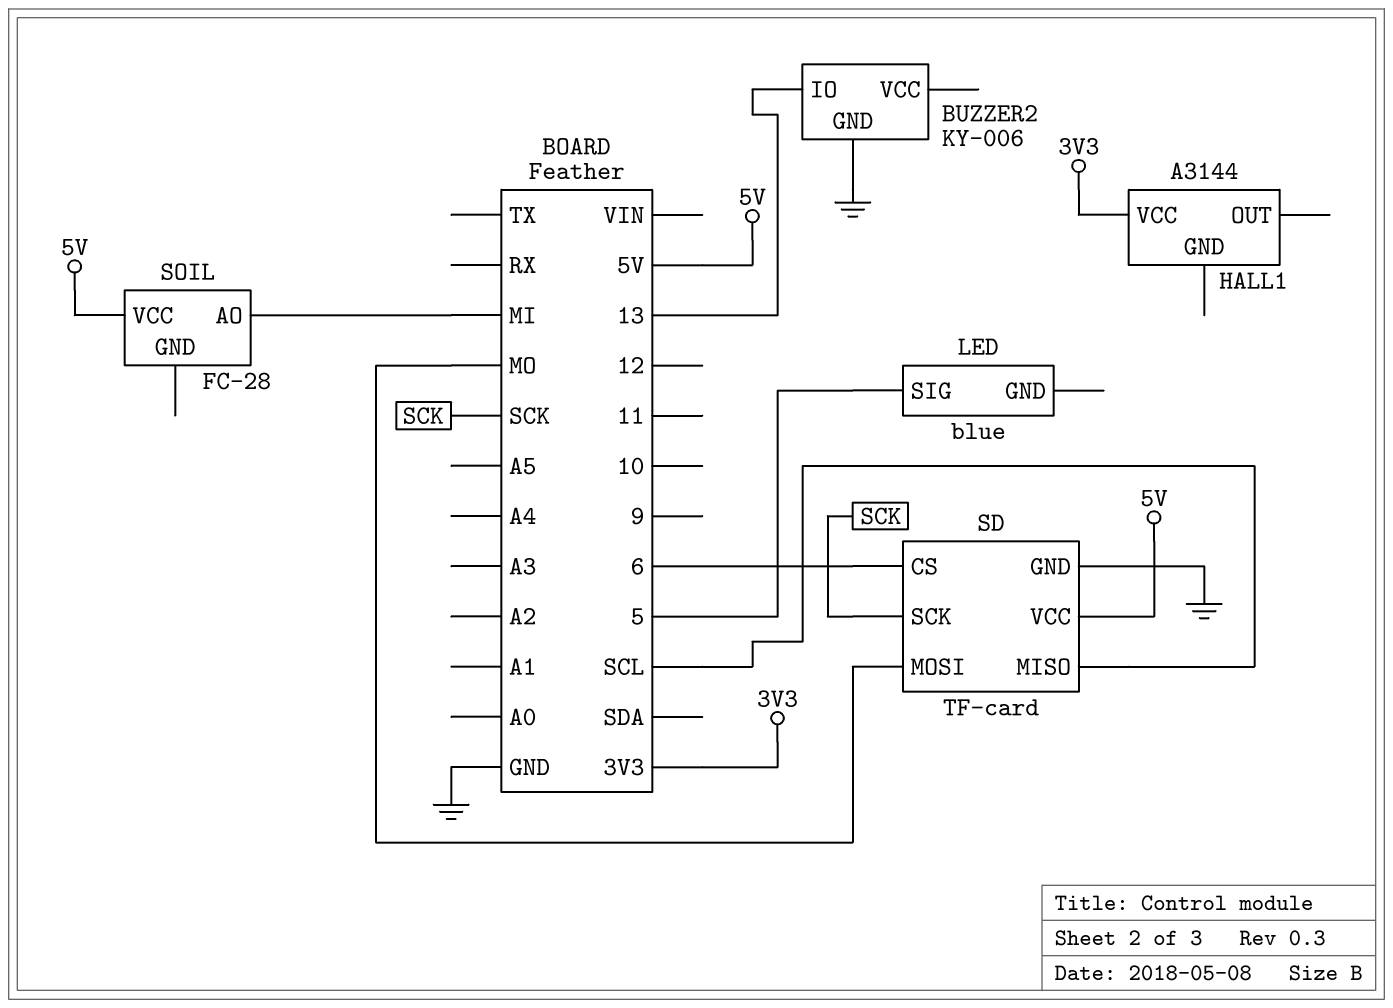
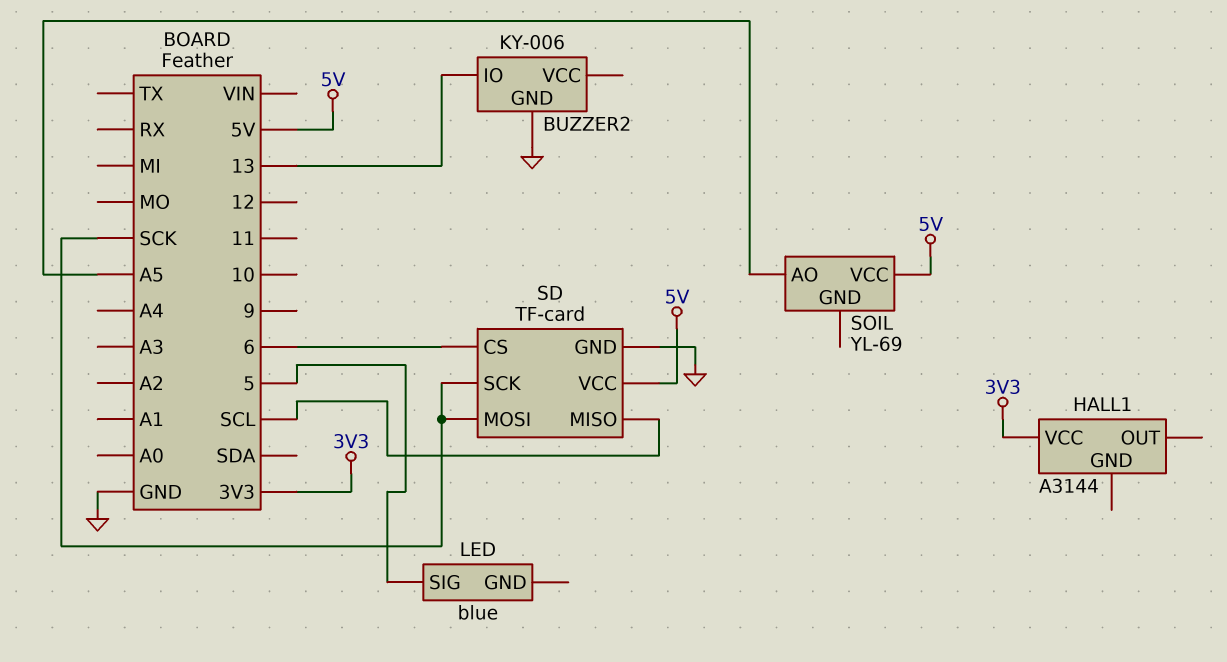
SD pin MOSI: MO -> SCK
SOIL: FC-28 -> YL-69
SOIL pin AO: MI -> A5

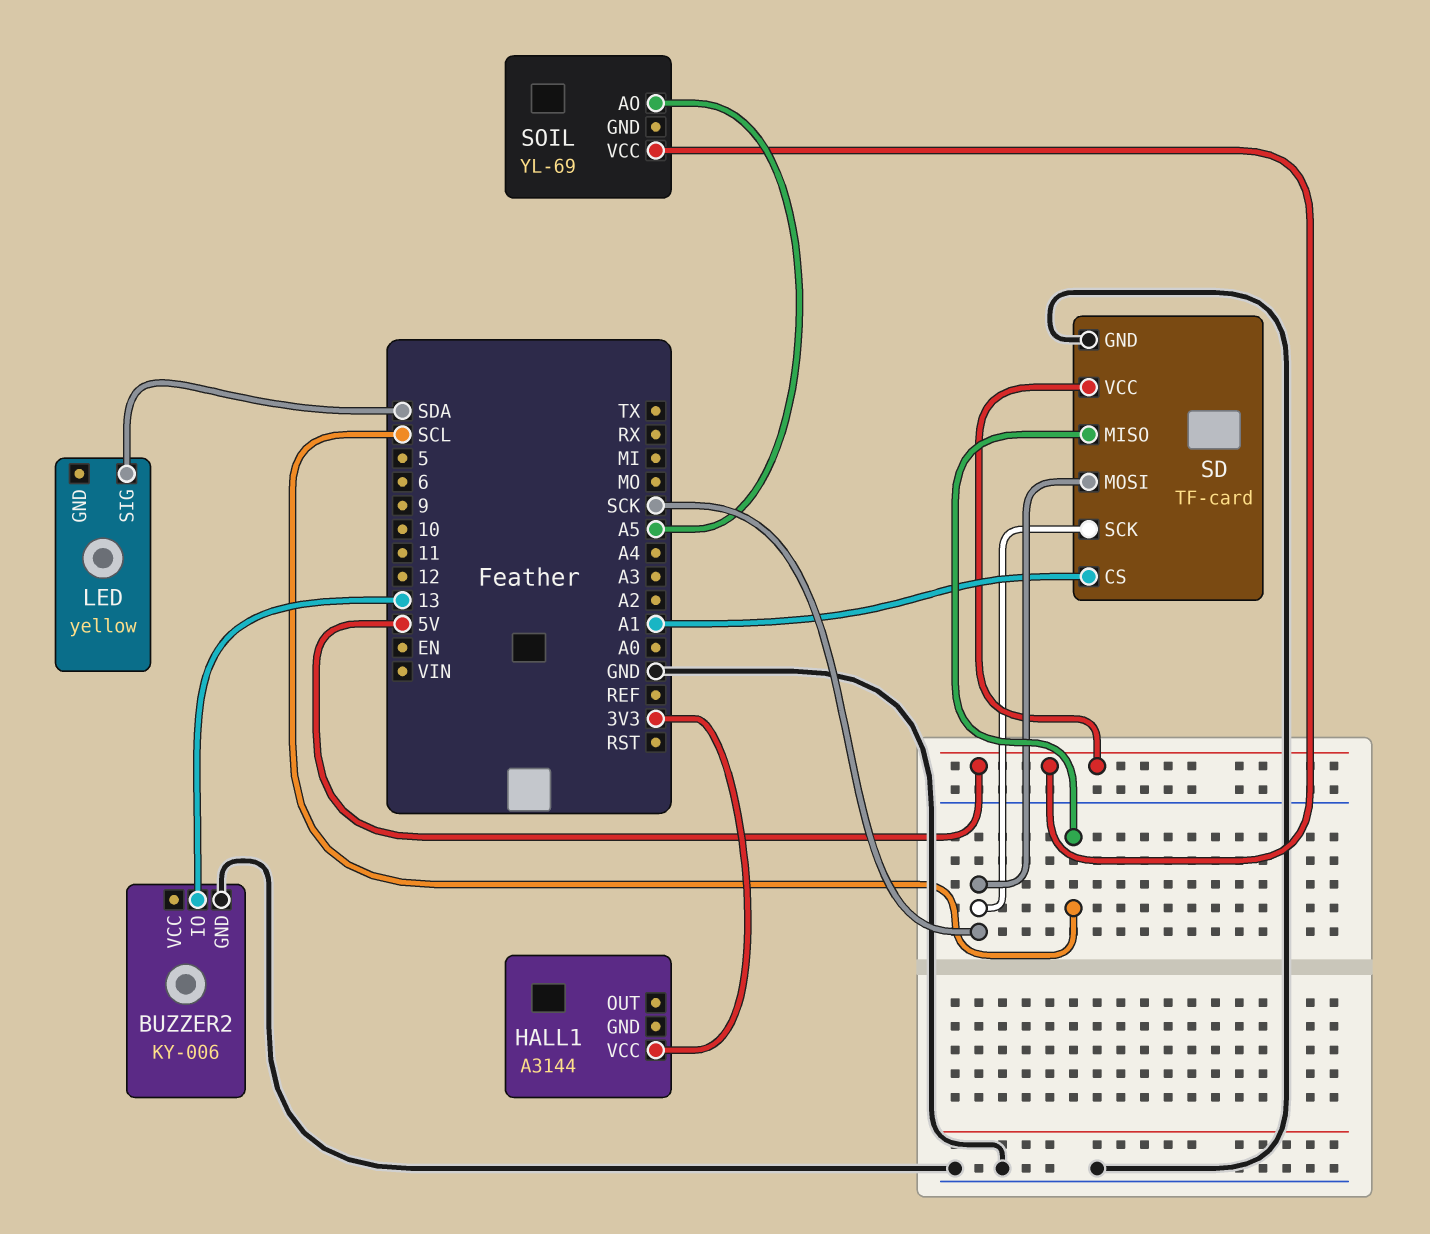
LED: blue -> yellow
LED pin SIG: 5 -> SDA
SD pin CS: 6 -> A1

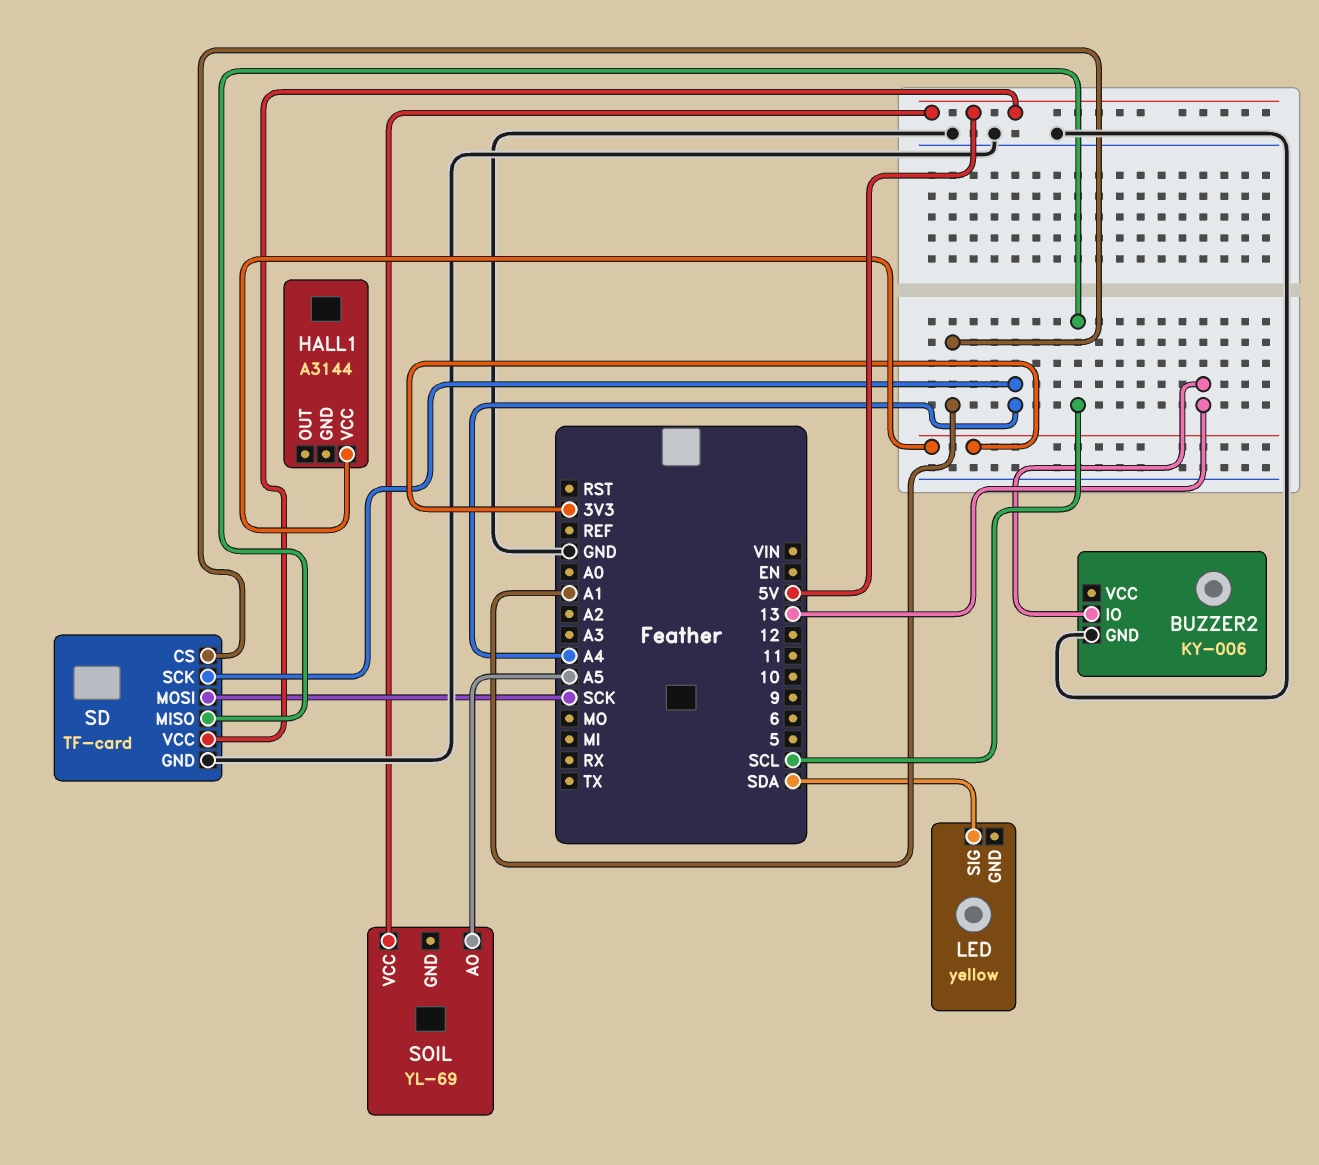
SD pin SCK: SCK -> A4

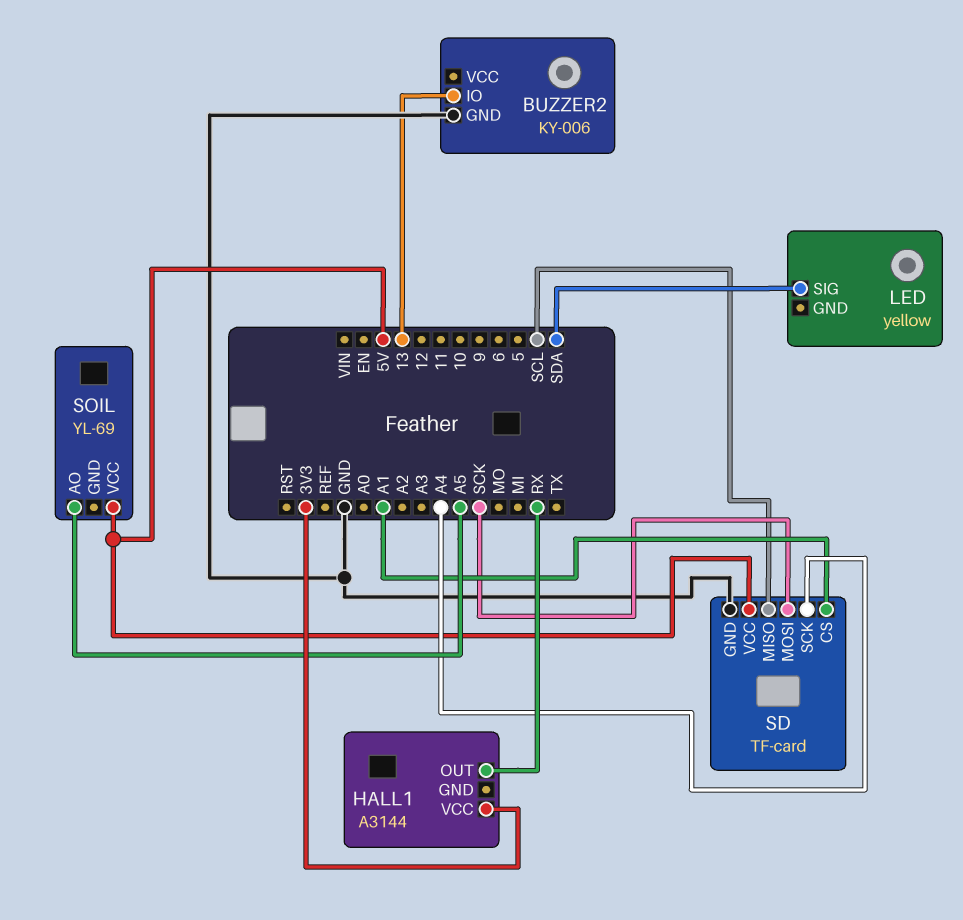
HALL1 pin OUT: none -> RX

